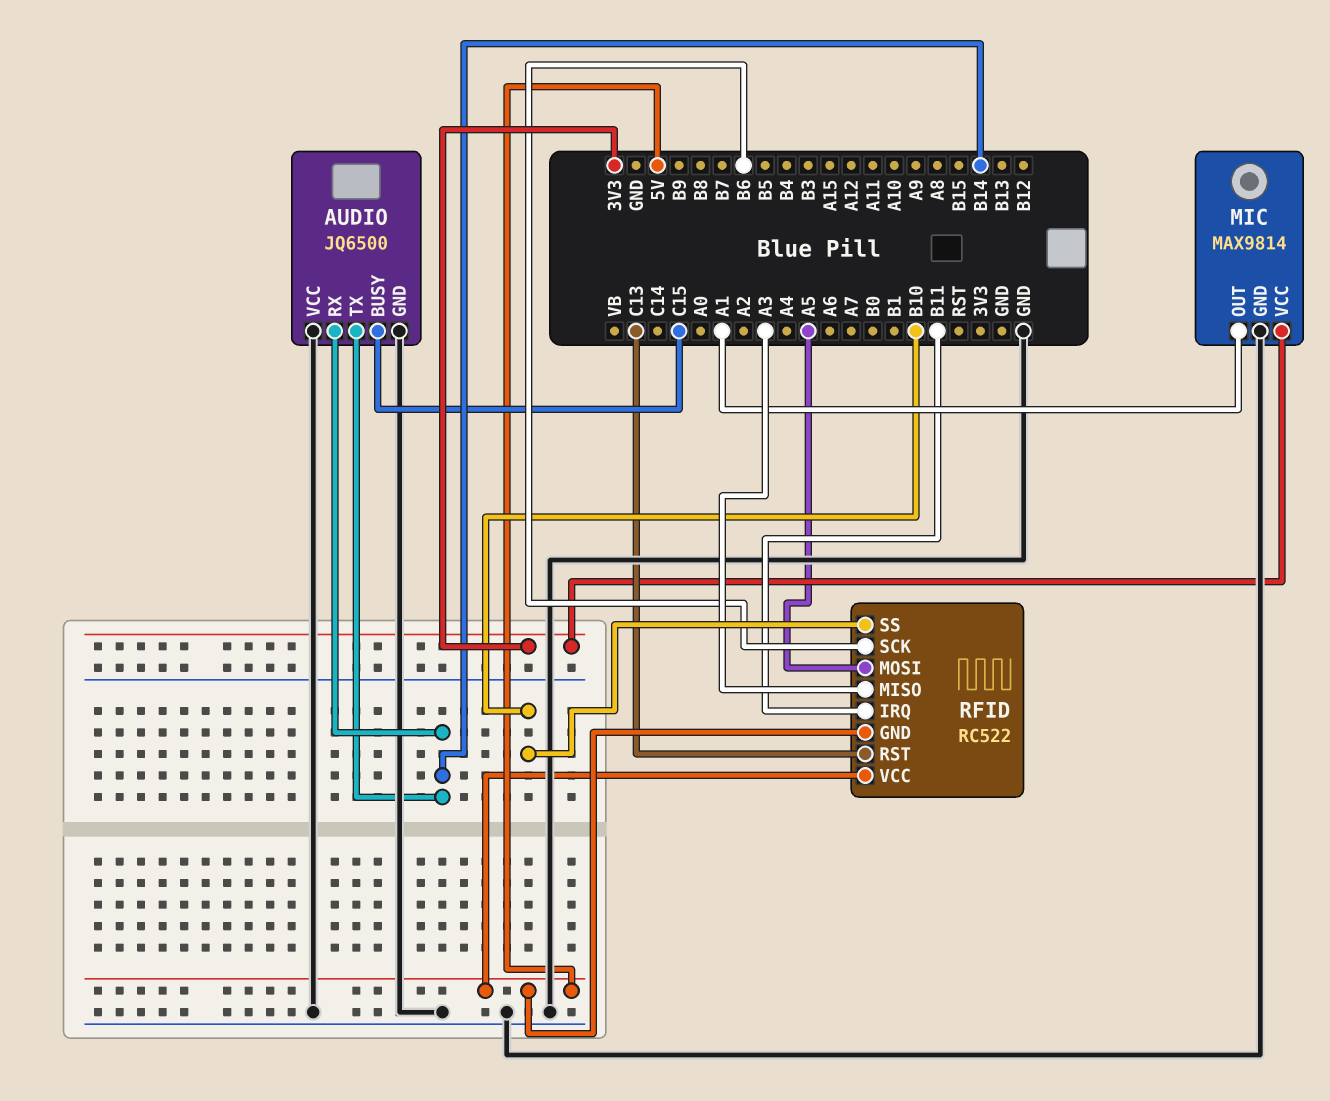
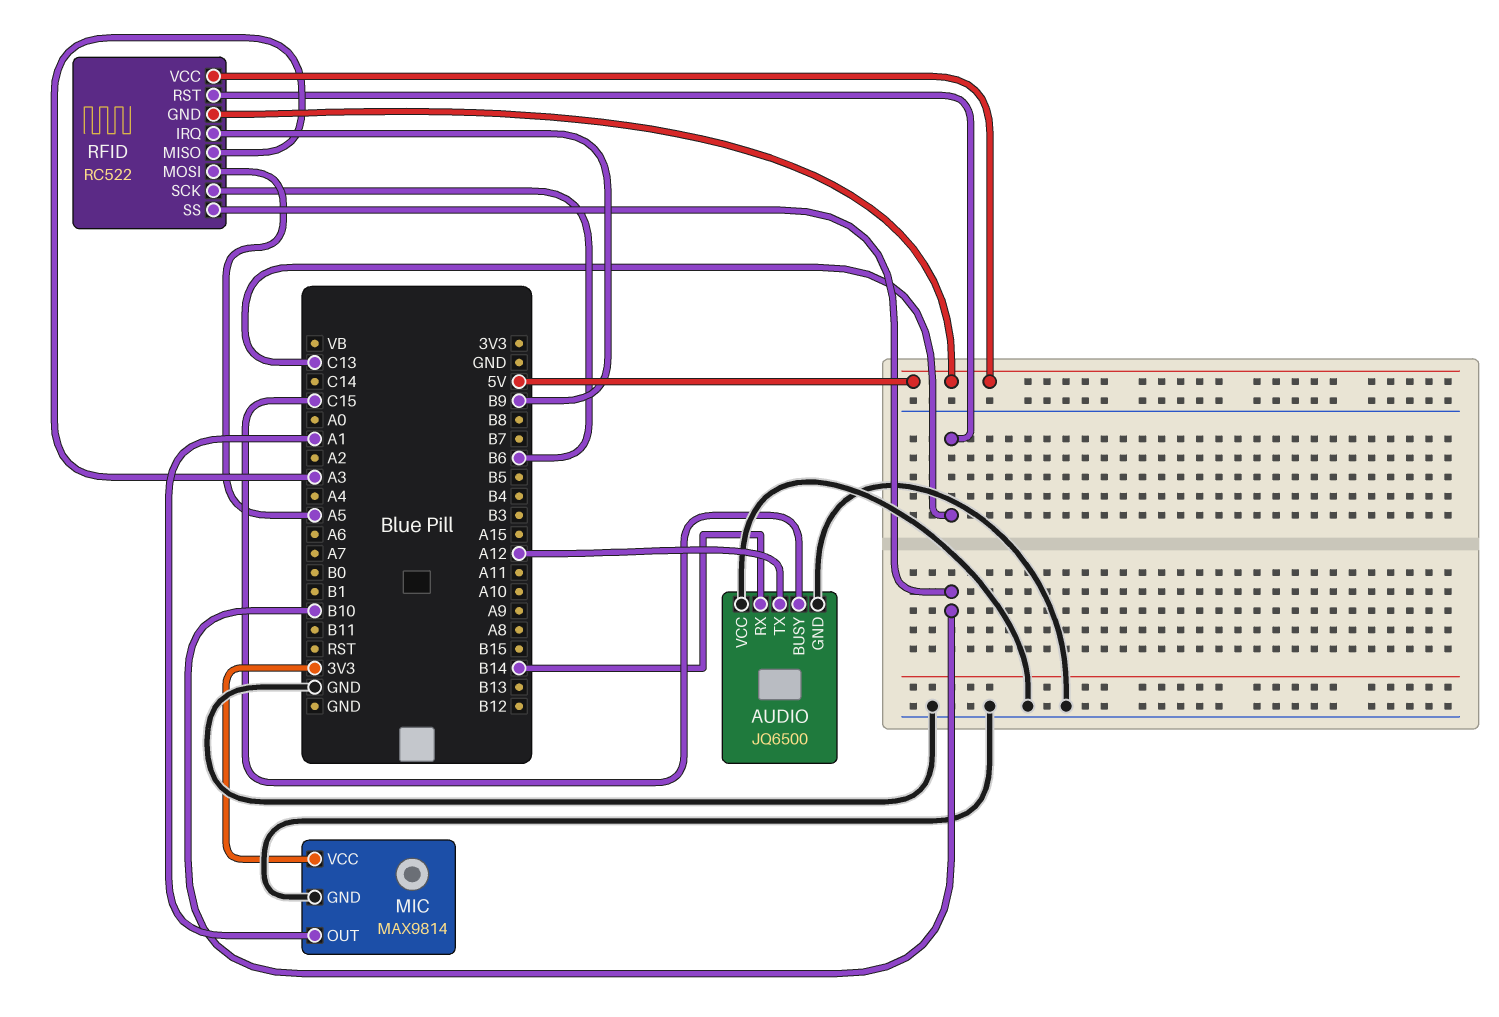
AUDIO pin TX: B14 -> A12
RFID pin IRQ: B11 -> B9

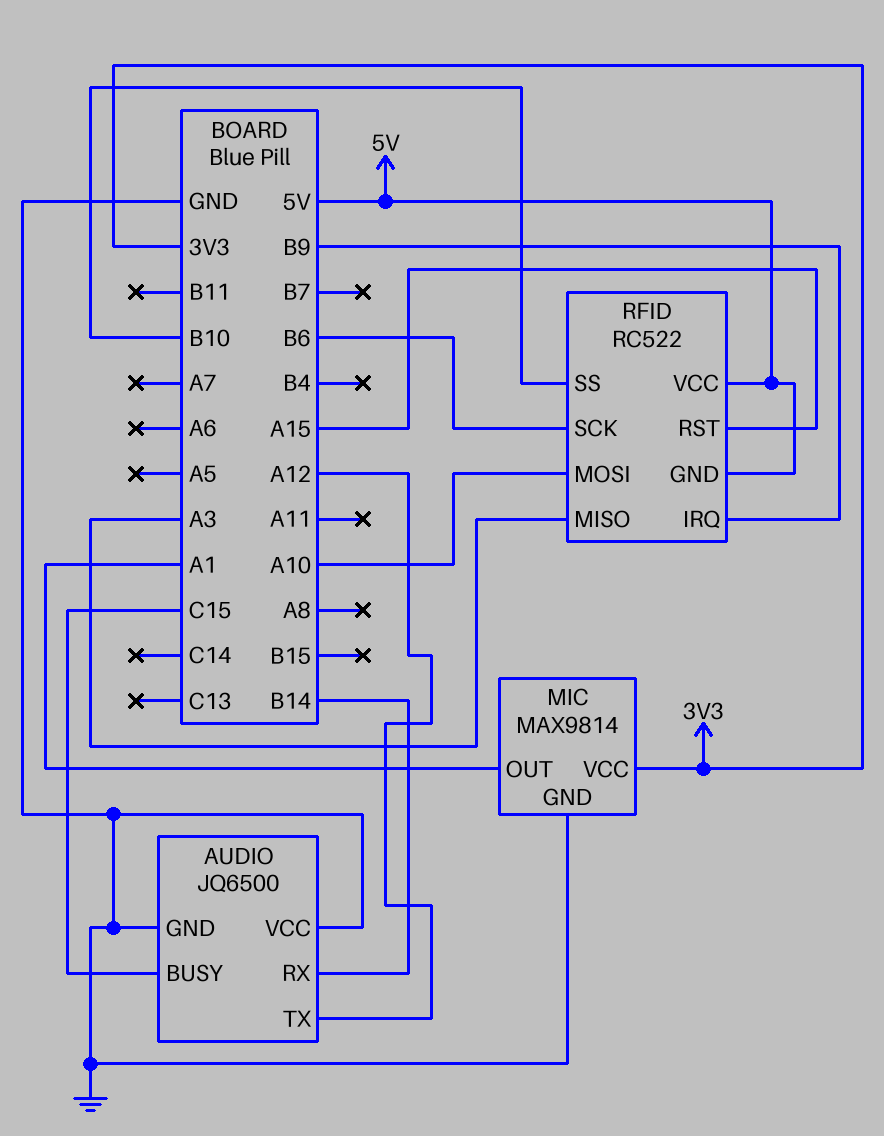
RFID pin MOSI: A5 -> A10
RFID pin RST: C13 -> A15

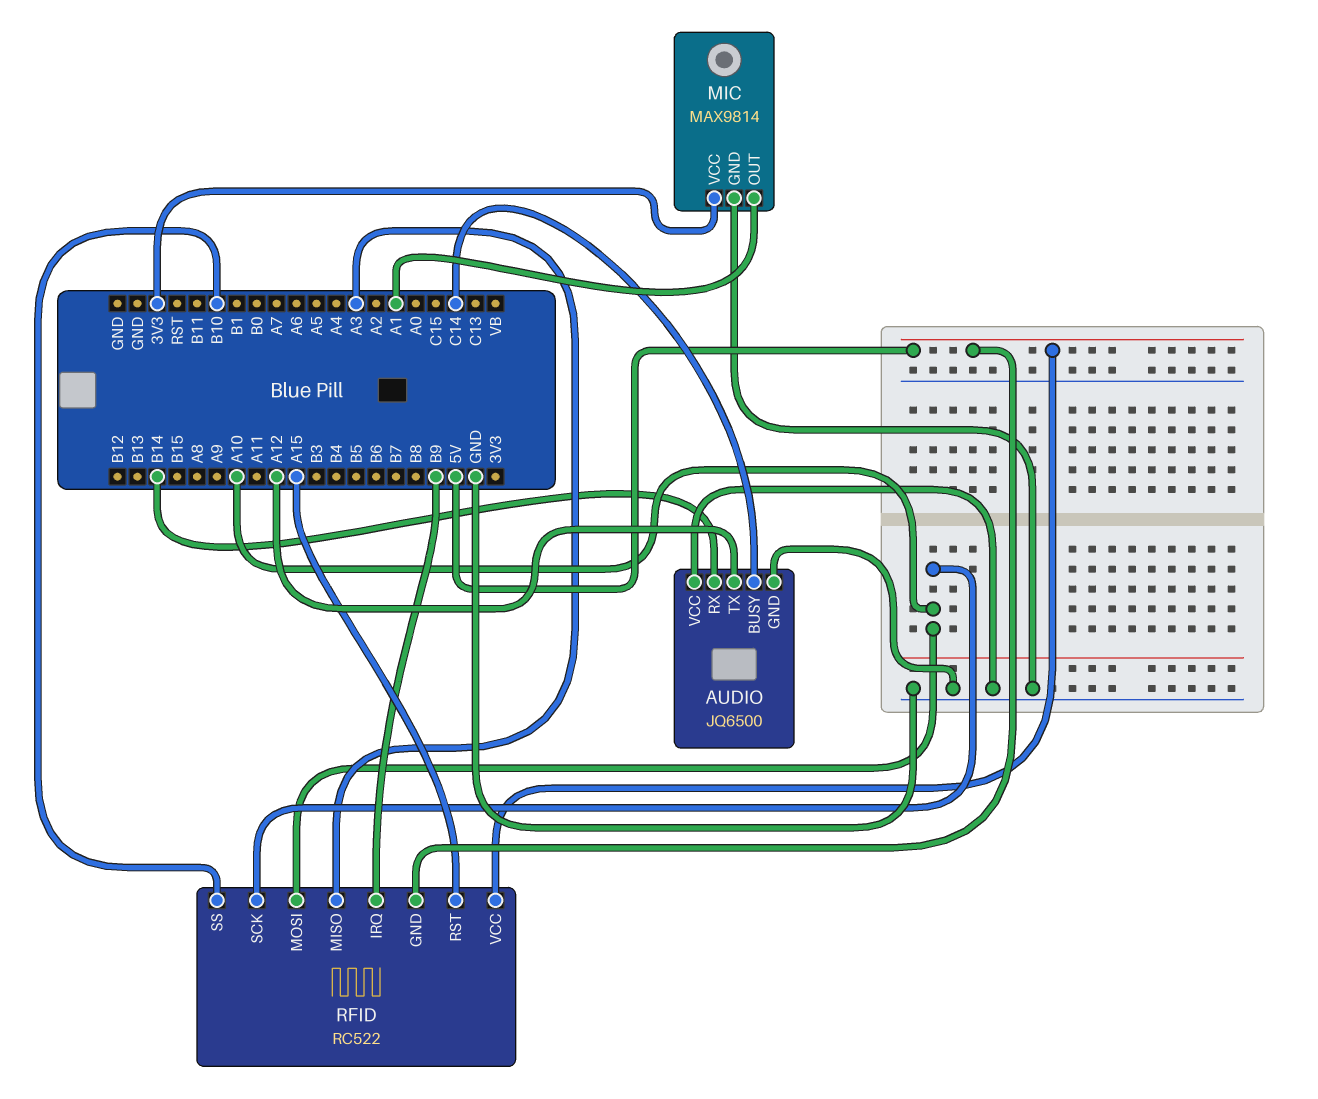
AUDIO pin BUSY: C15 -> C14
RFID pin SCK: B6 -> A10

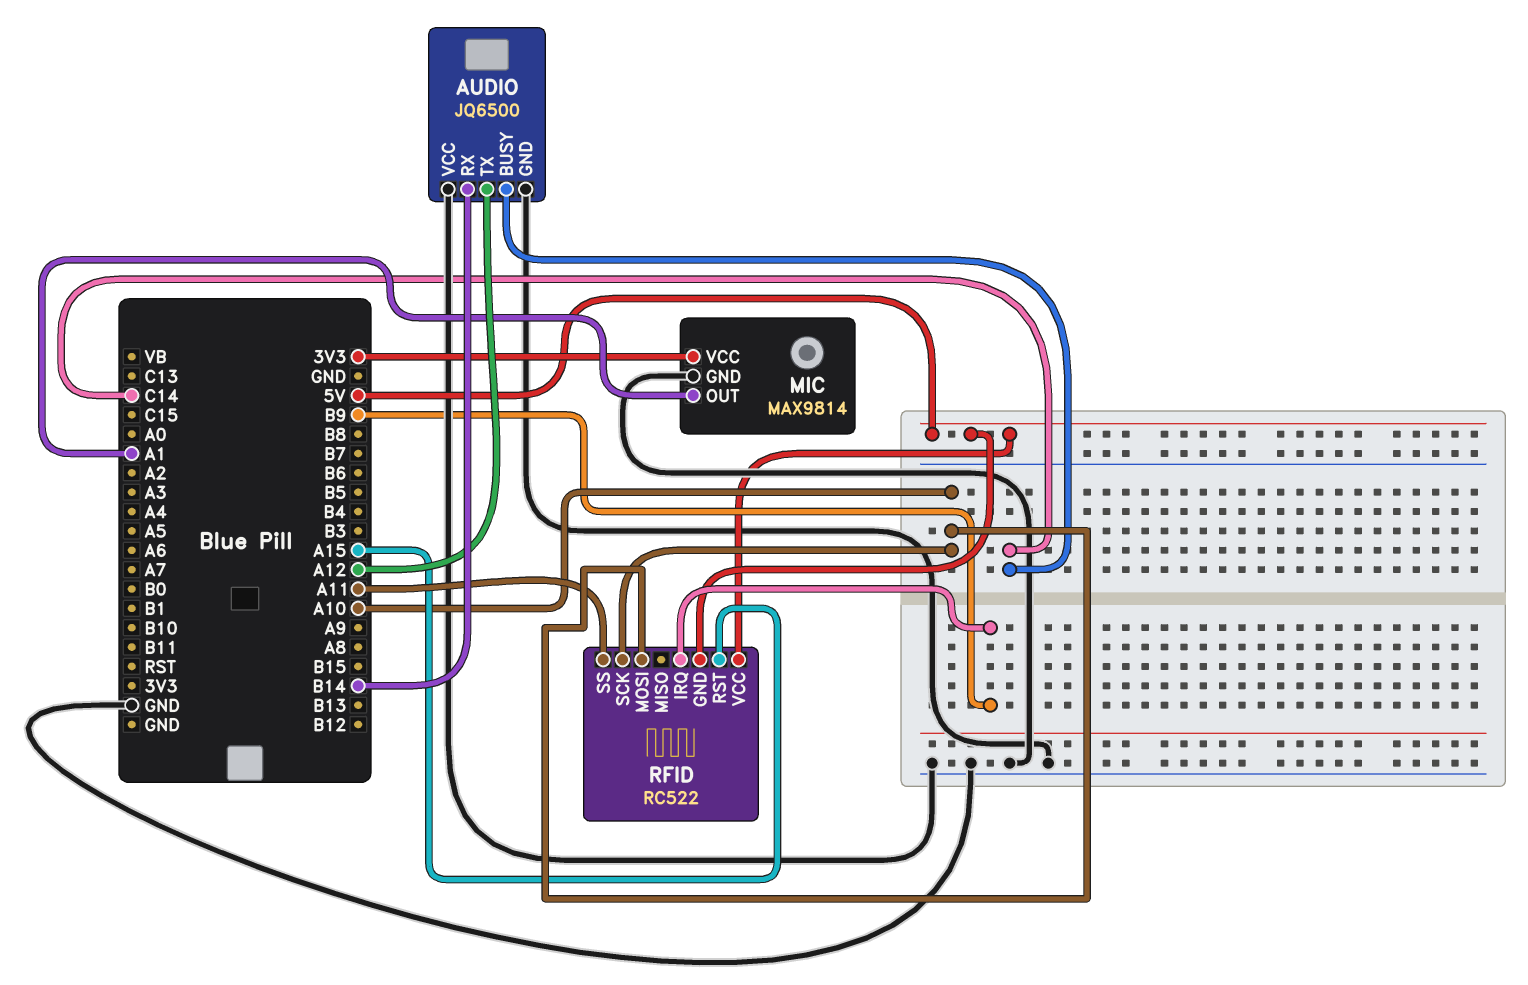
RFID pin MISO: A3 -> none
RFID pin SS: B10 -> A11

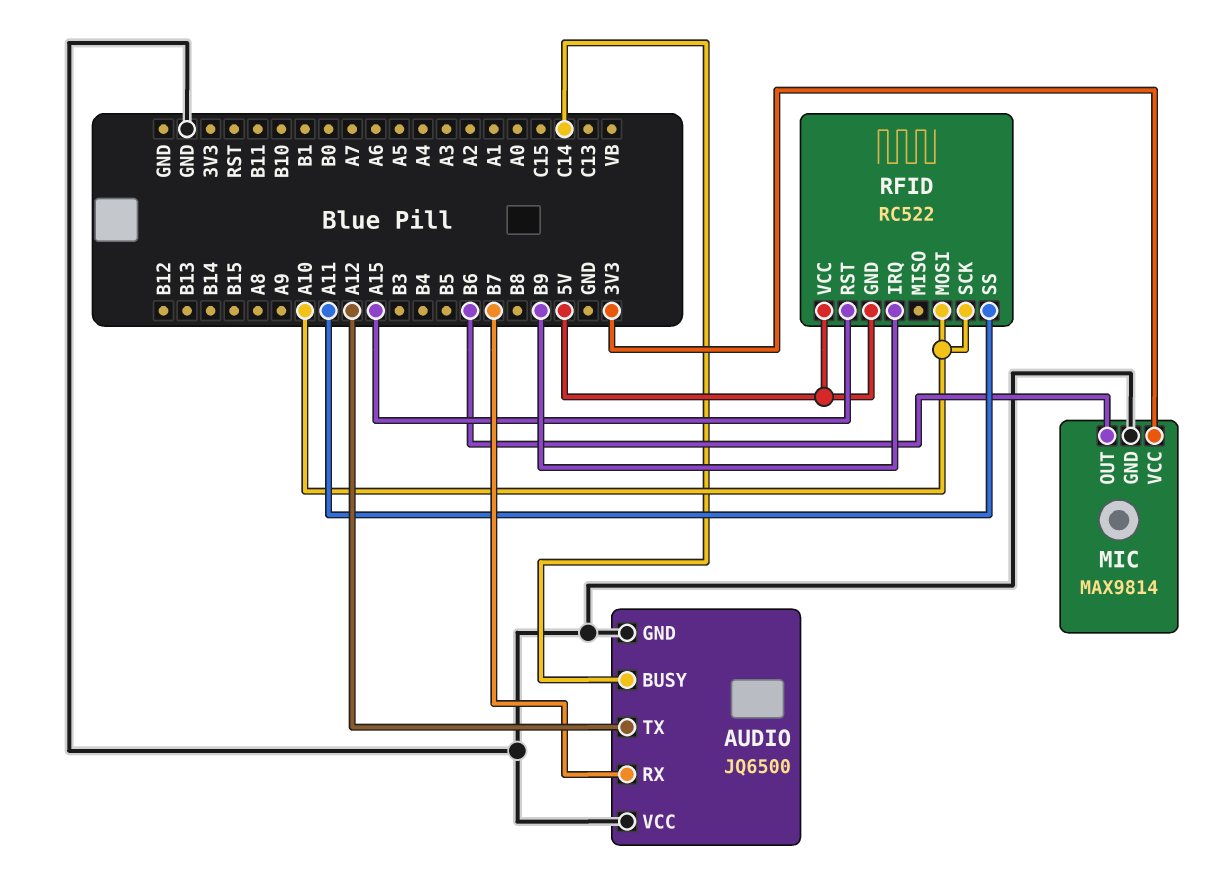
AUDIO pin RX: B14 -> B7
MIC pin OUT: A1 -> B6

